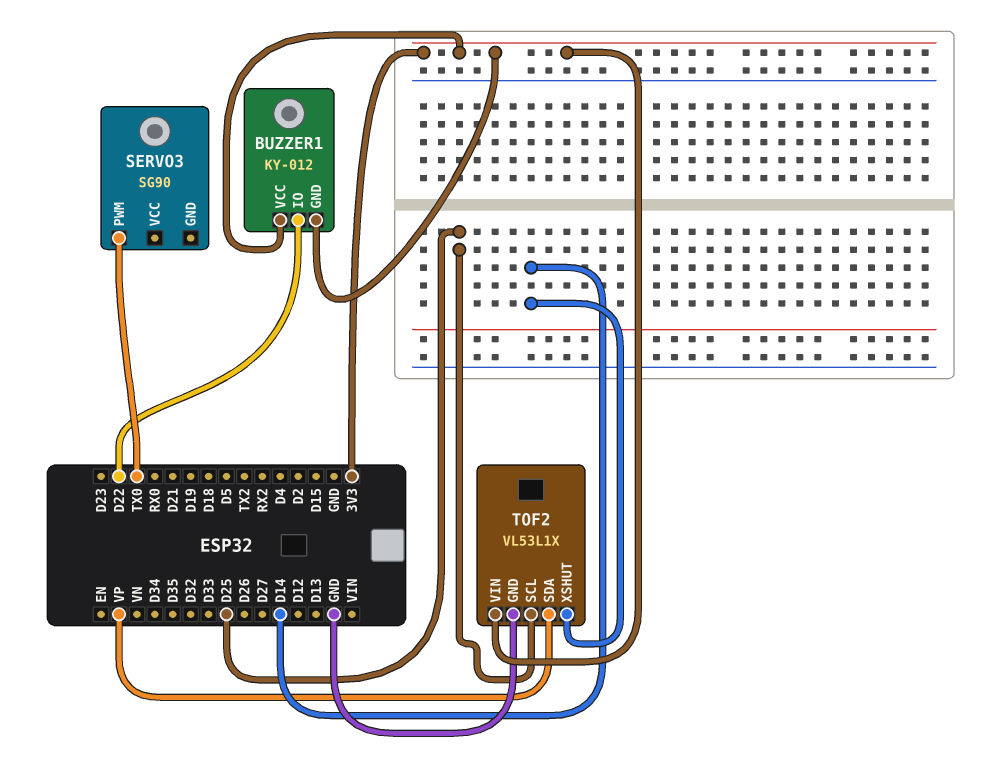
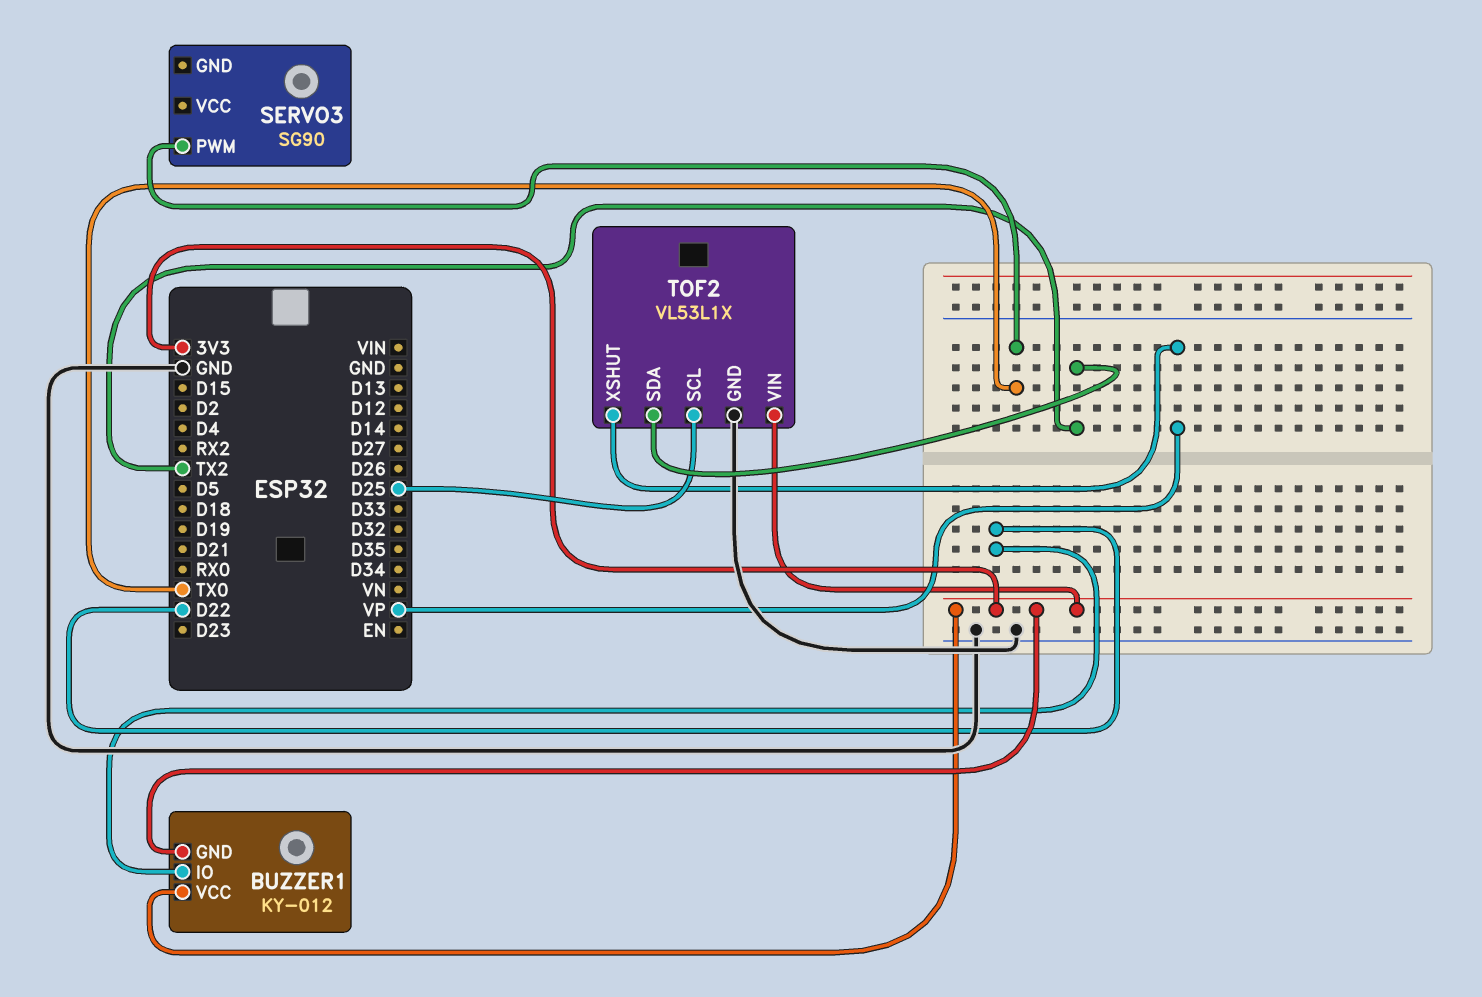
TOF2 pin SDA: VP -> TX2
TOF2 pin XSHUT: D14 -> VP

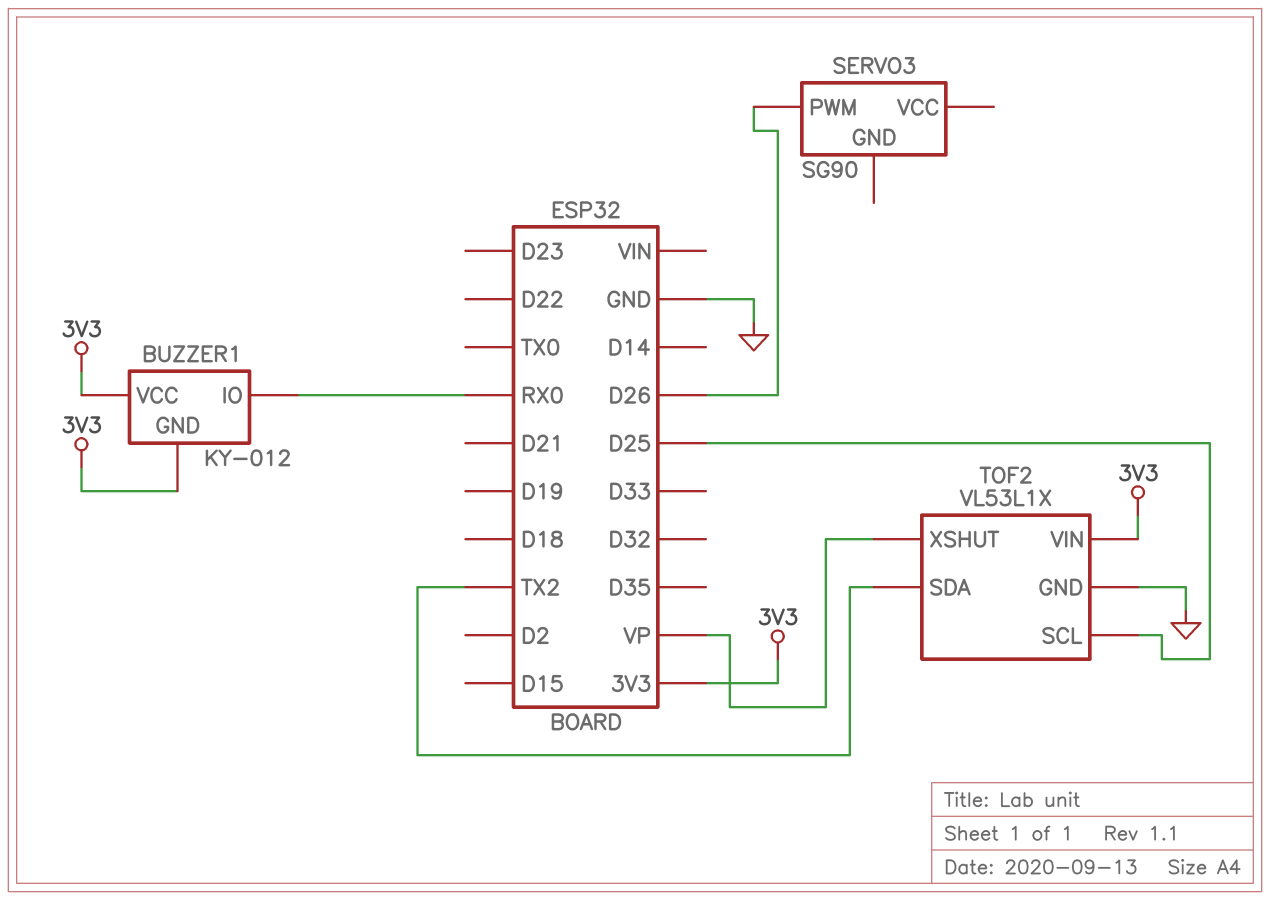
BUZZER1 pin IO: D22 -> RX0
SERVO3 pin PWM: TX0 -> D26

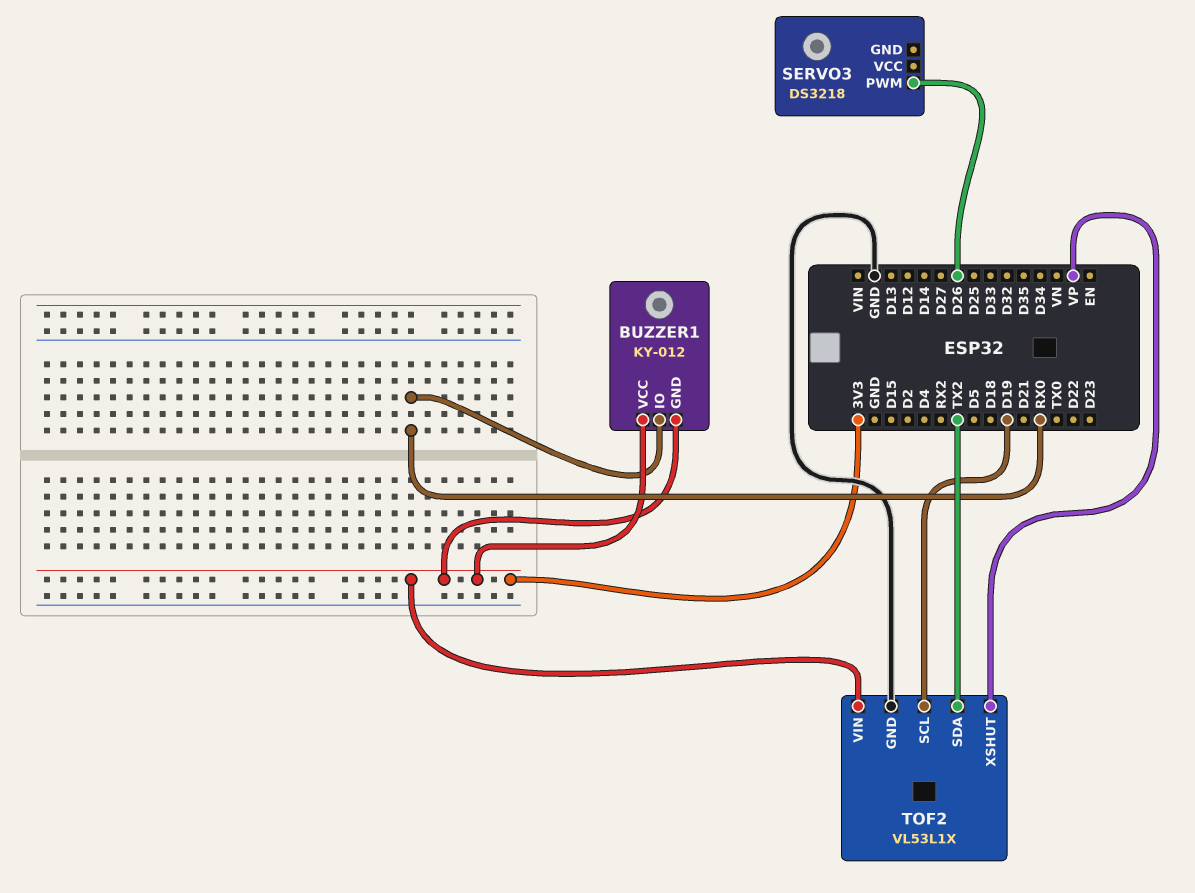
SERVO3: SG90 -> DS3218
TOF2 pin SCL: D25 -> D19

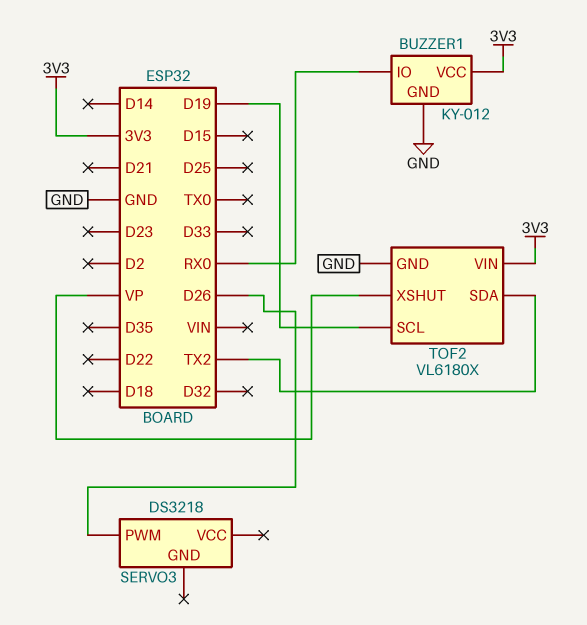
BUZZER1 pin GND: 3V3 -> GND
TOF2: VL53L1X -> VL6180X

